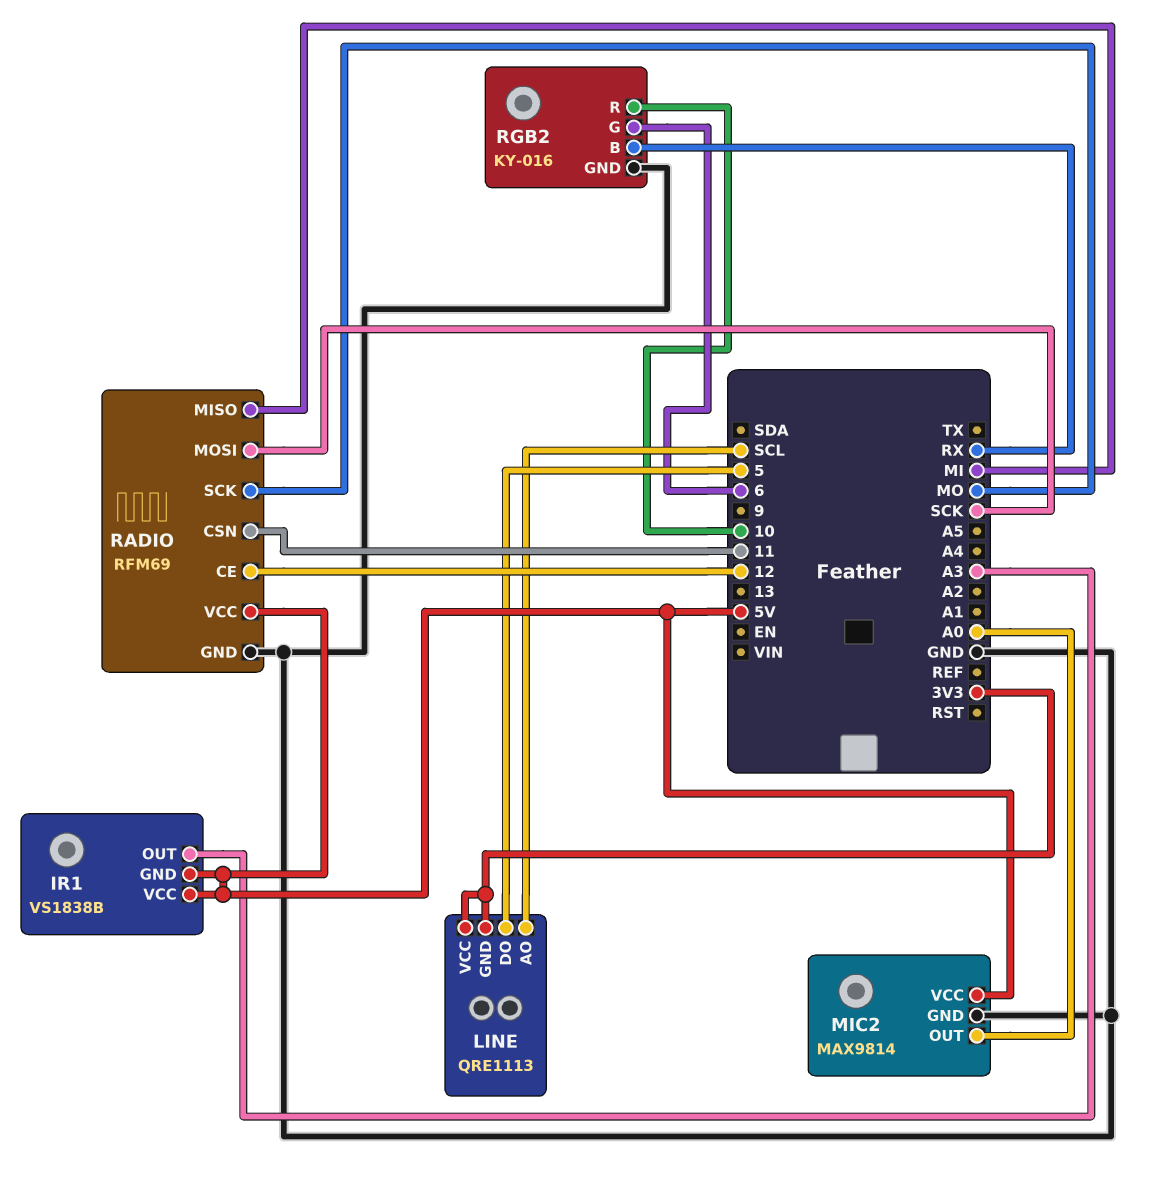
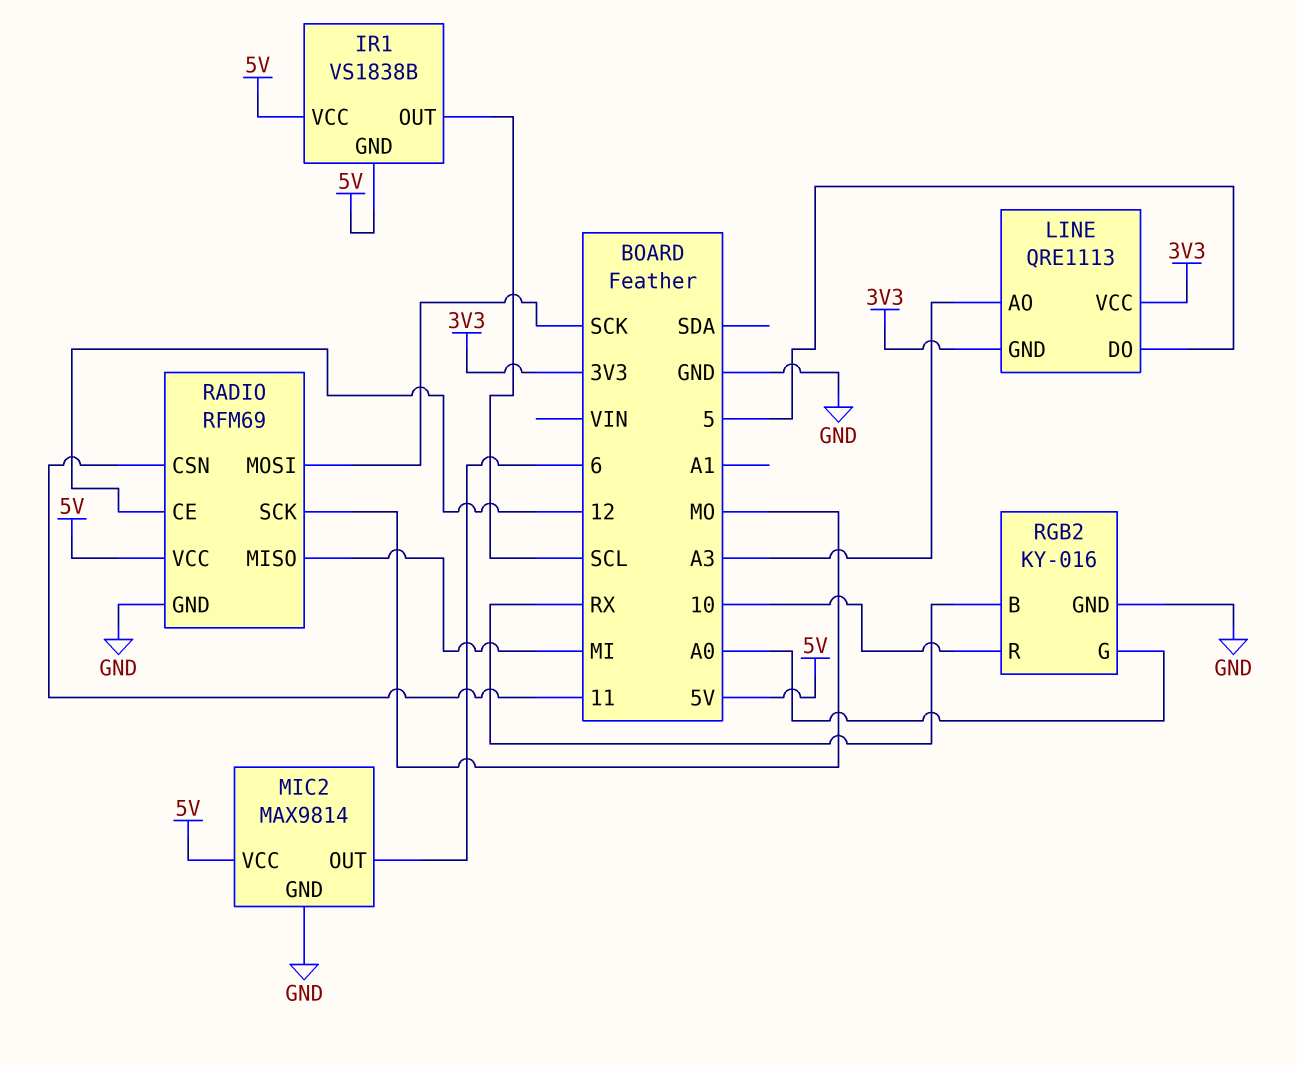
IR1 pin OUT: A3 -> SCL
LINE pin AO: SCL -> A3
MIC2 pin OUT: A0 -> 6
RGB2 pin G: 6 -> A0

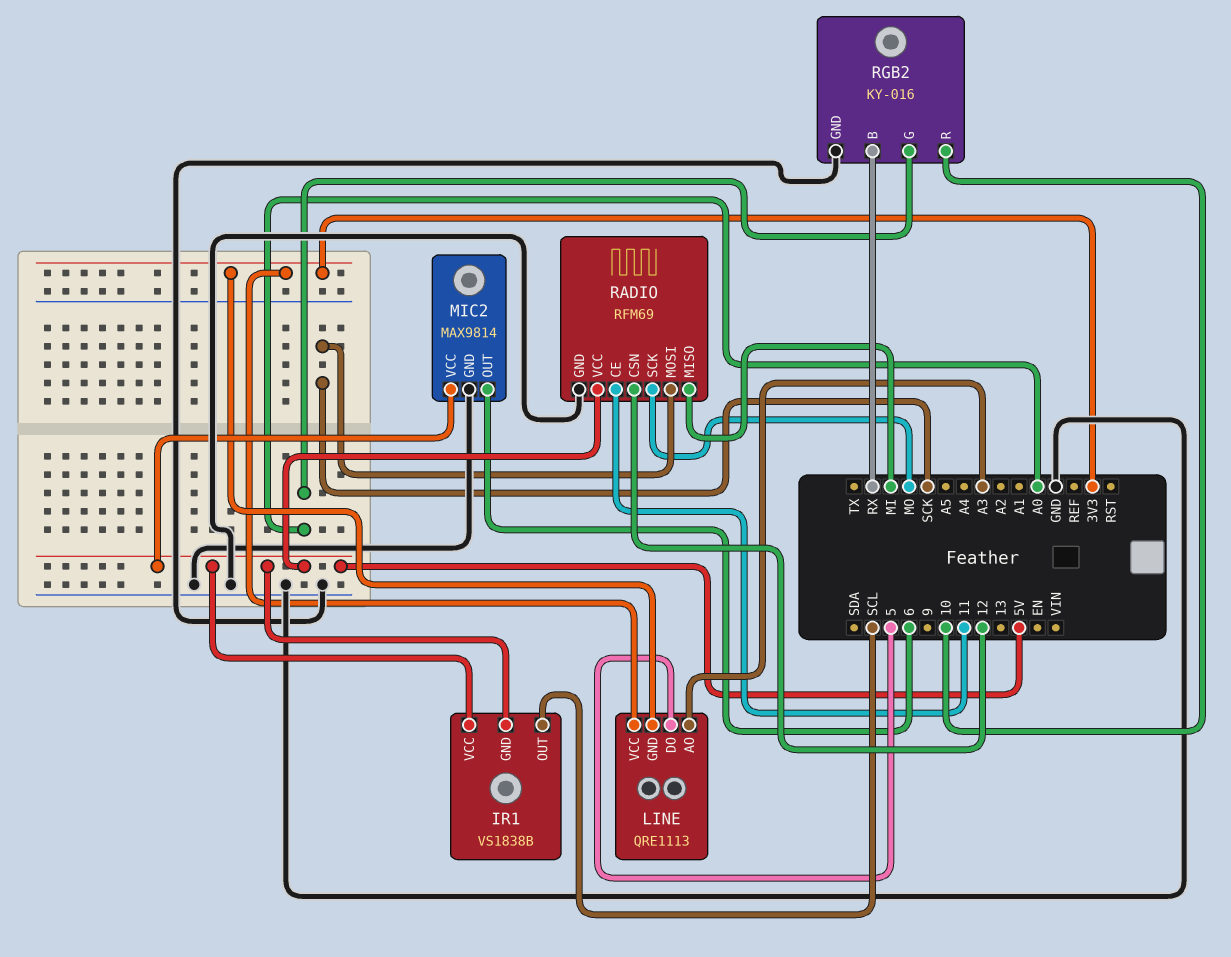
RADIO pin CE: 12 -> 11
RADIO pin CSN: 11 -> 12

